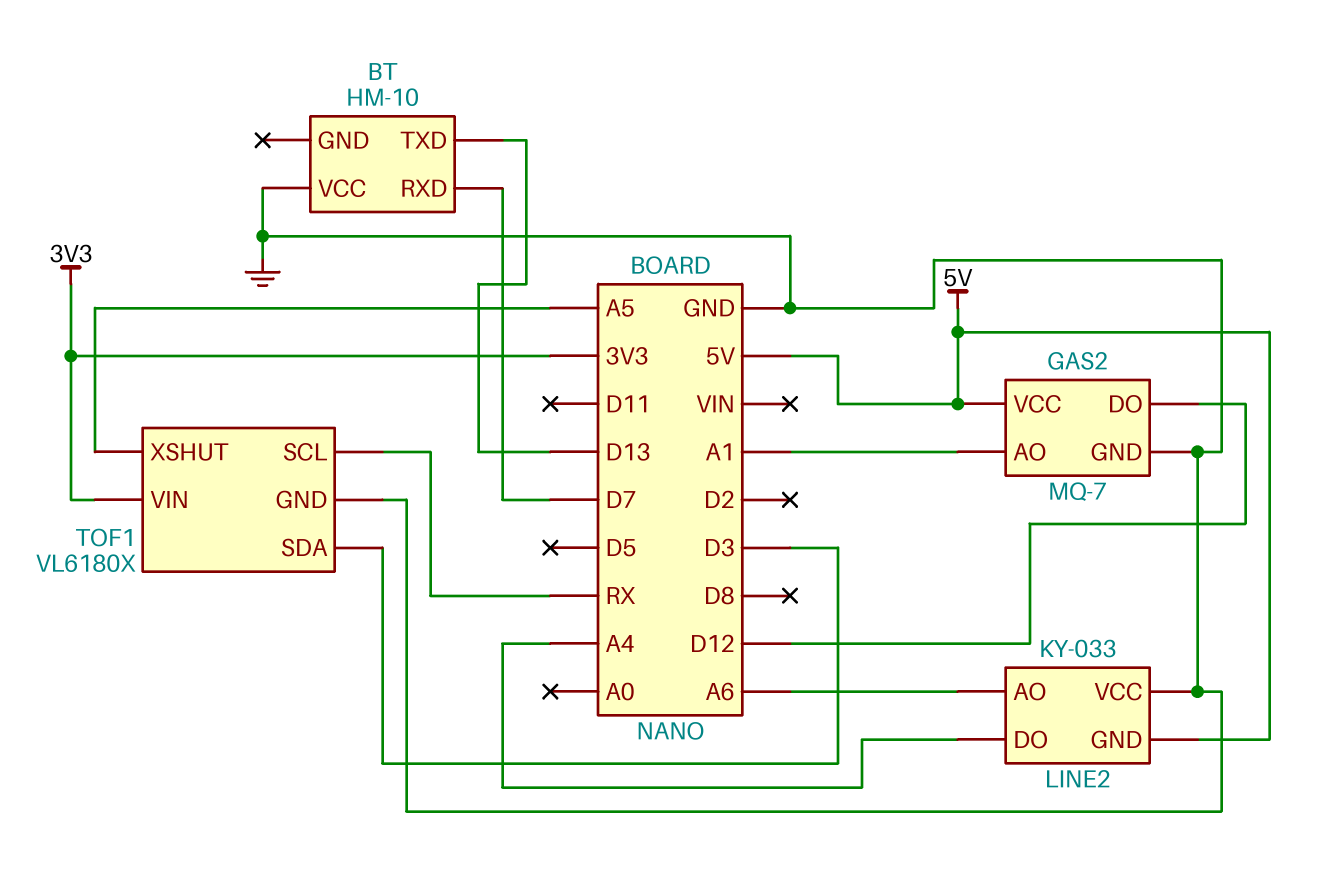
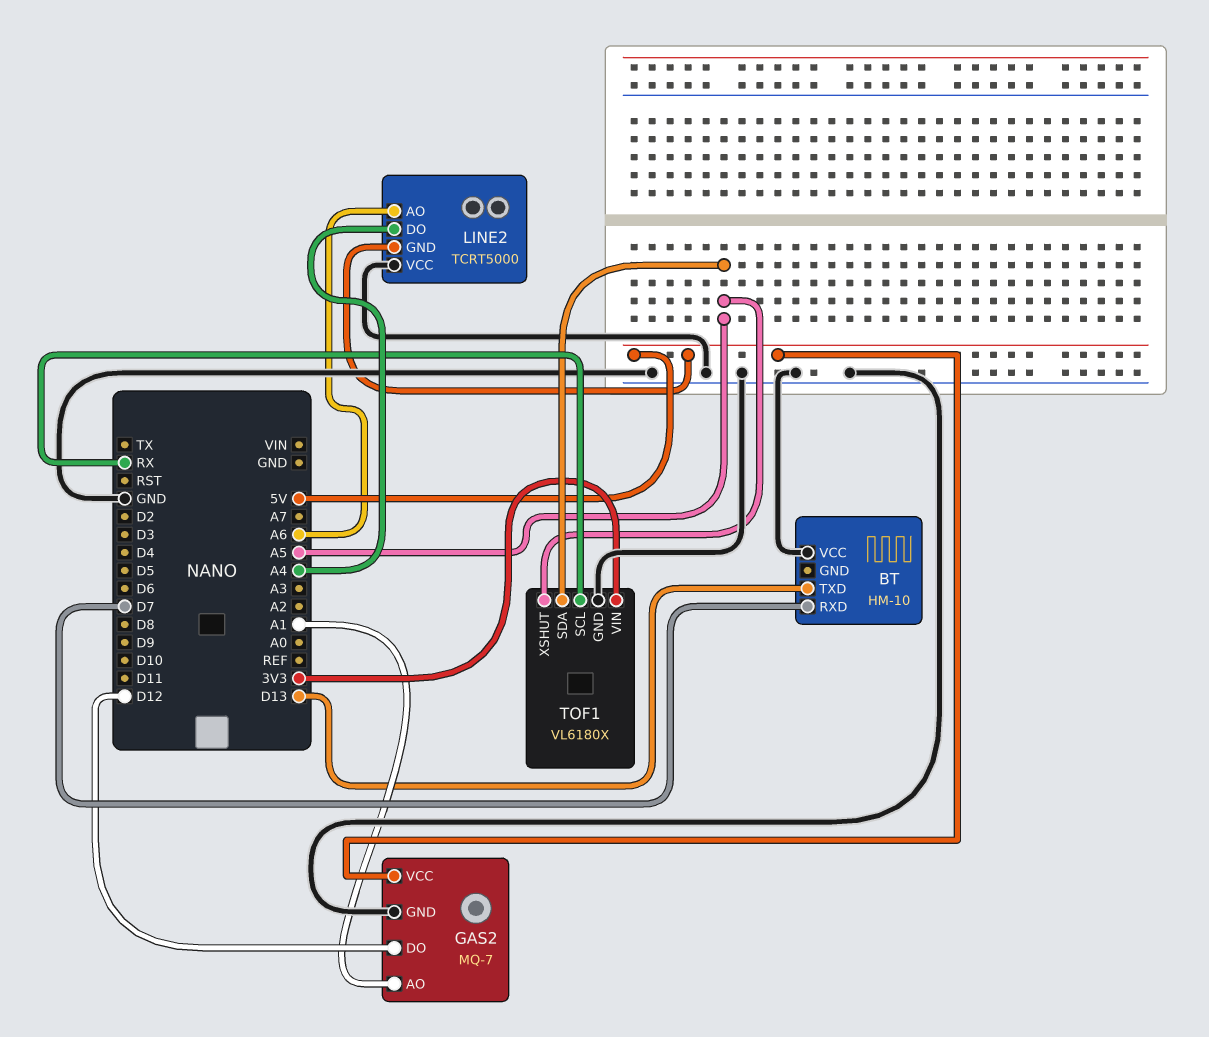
LINE2: KY-033 -> TCRT5000
TOF1 pin SDA: D3 -> A5

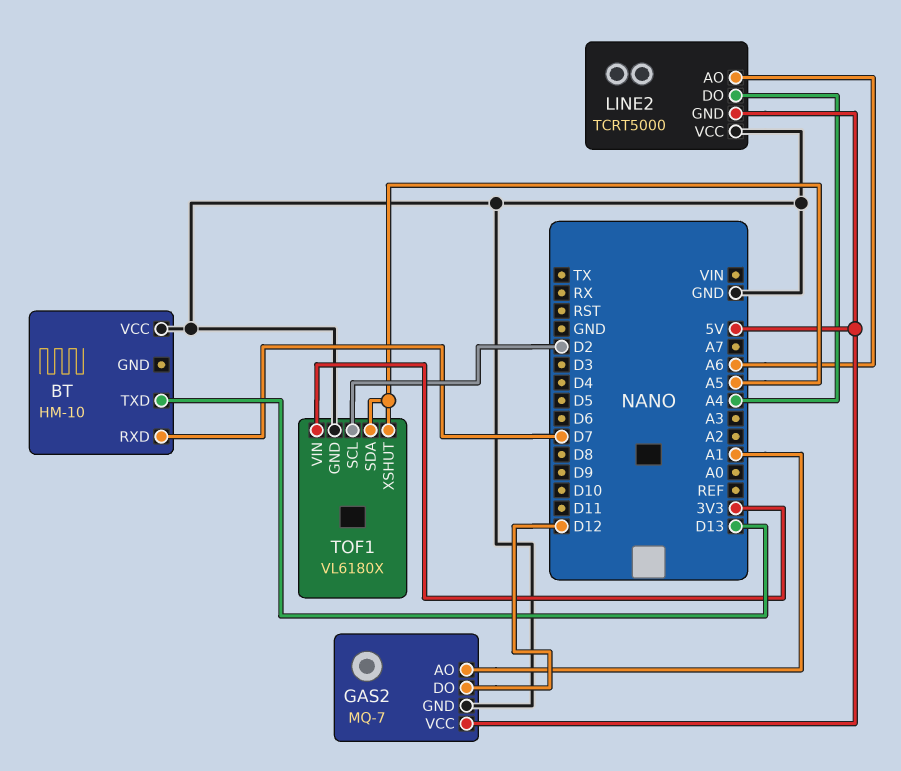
TOF1 pin SCL: RX -> D2

